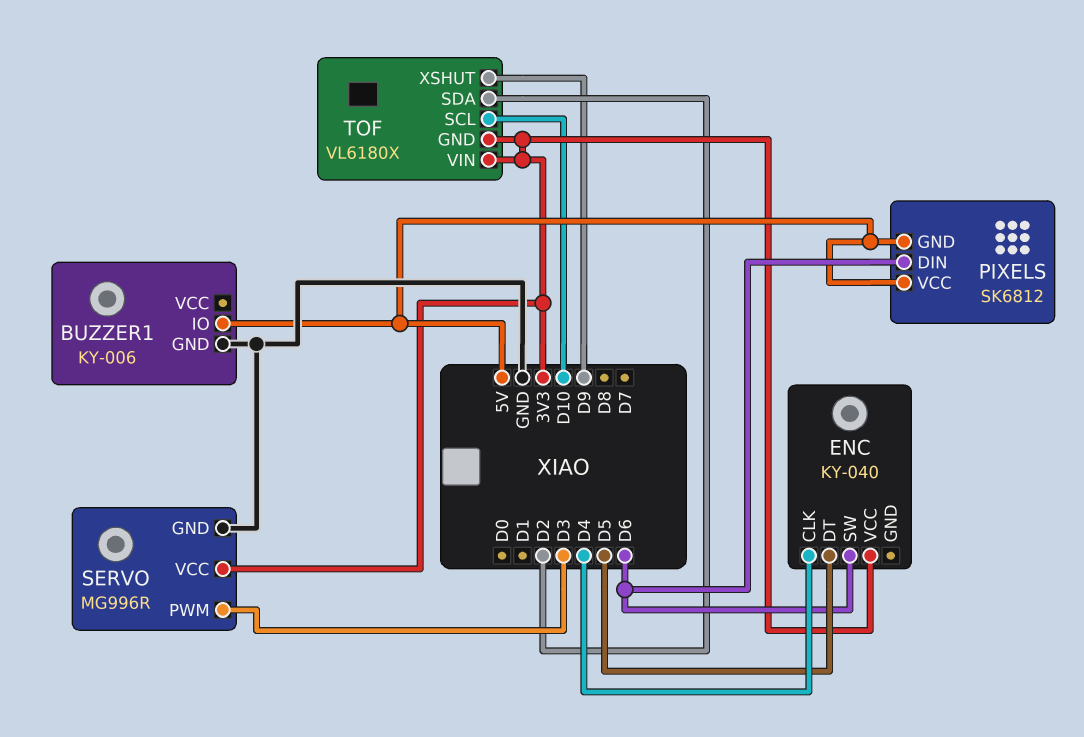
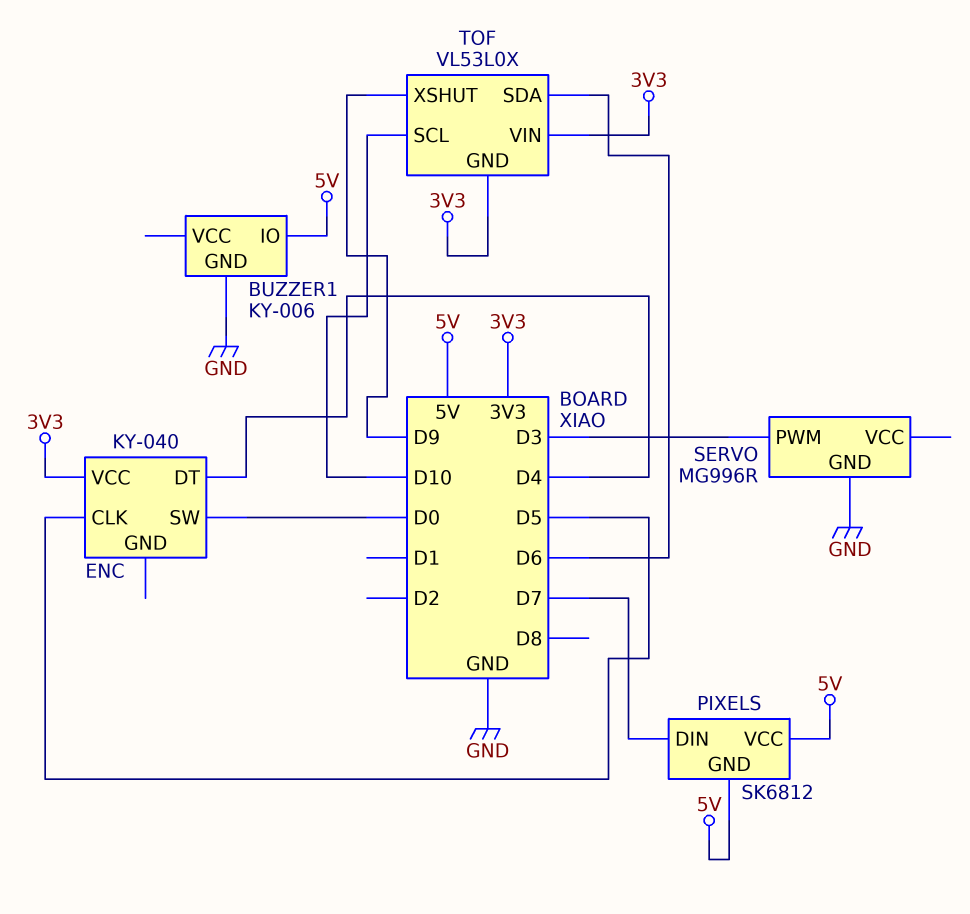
ENC pin CLK: D4 -> D5
ENC pin DT: D5 -> D4
ENC pin SW: D6 -> D0
PIXELS pin DIN: D6 -> D7
SERVO pin VCC: 3V3 -> none
TOF: VL6180X -> VL53L0X
TOF pin SDA: D2 -> D6

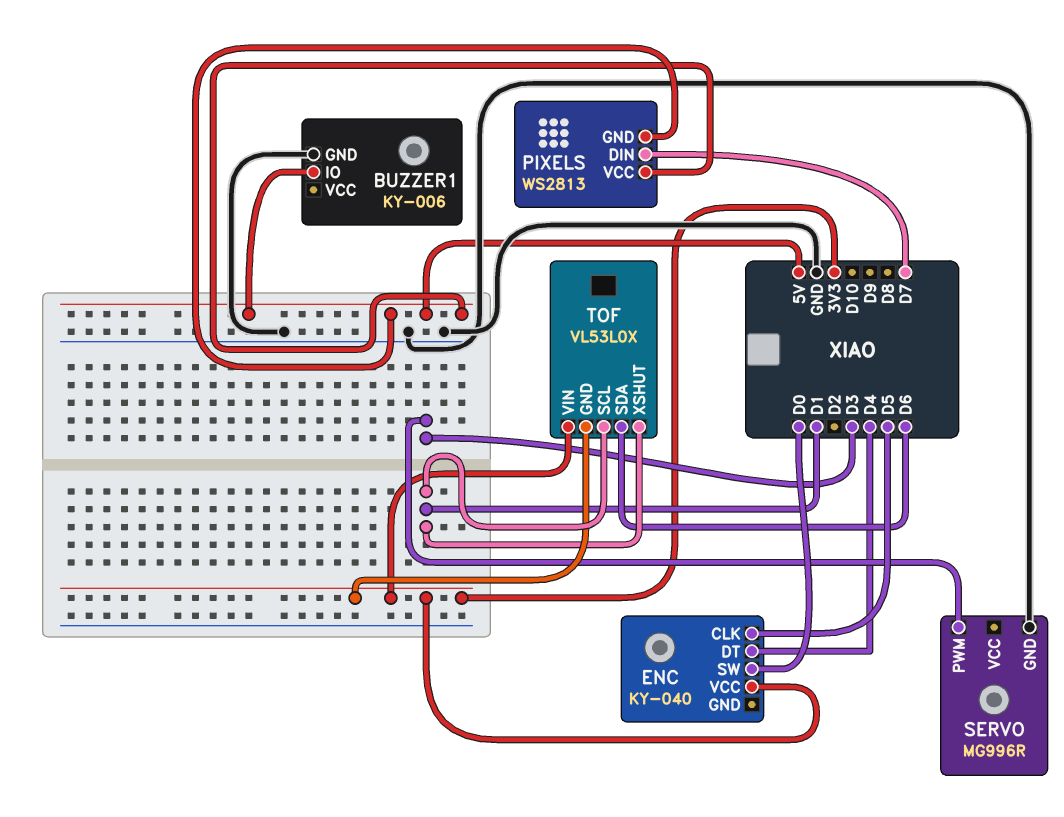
PIXELS: SK6812 -> WS2813
TOF pin SCL: D10 -> D1
TOF pin XSHUT: D9 -> D1

